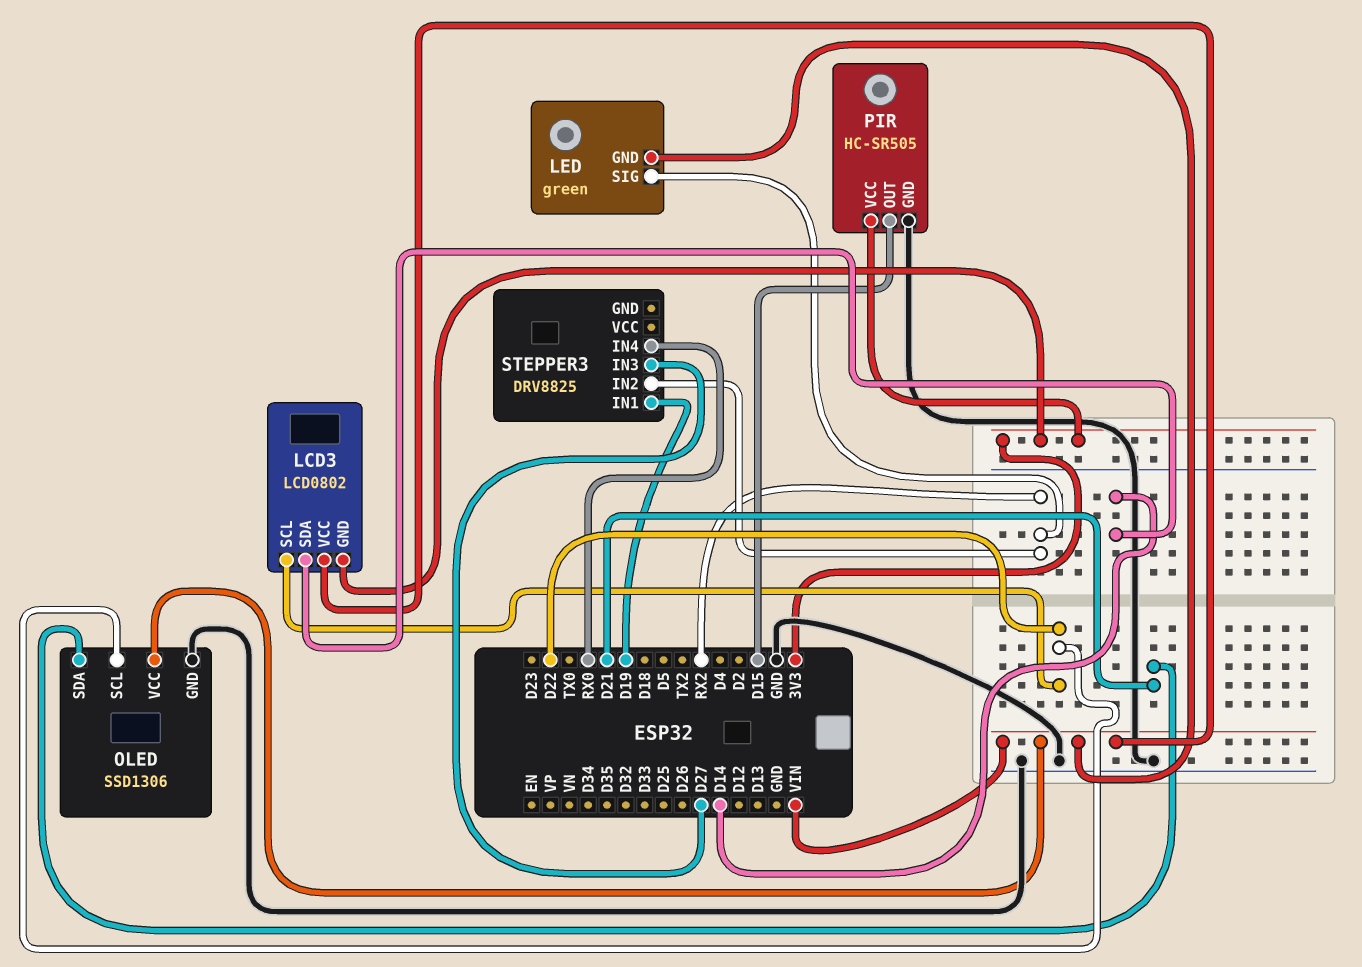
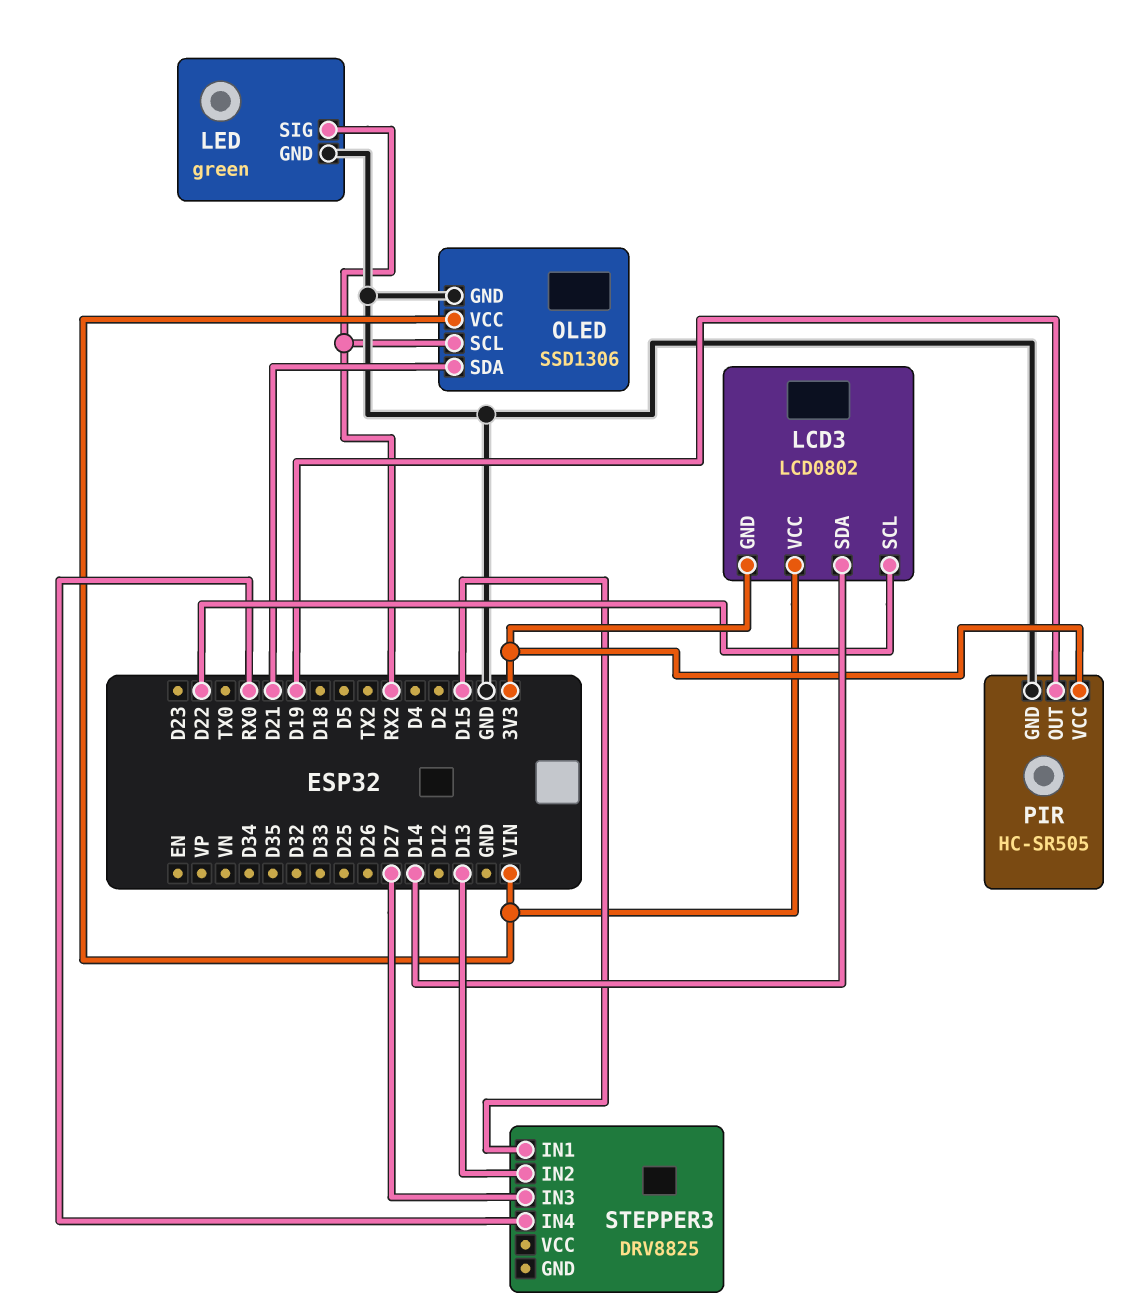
LED pin GND: VIN -> GND
OLED pin SCL: D22 -> RX2
PIR pin OUT: D15 -> D19
STEPPER3 pin IN1: D19 -> D15
STEPPER3 pin IN2: RX2 -> D13

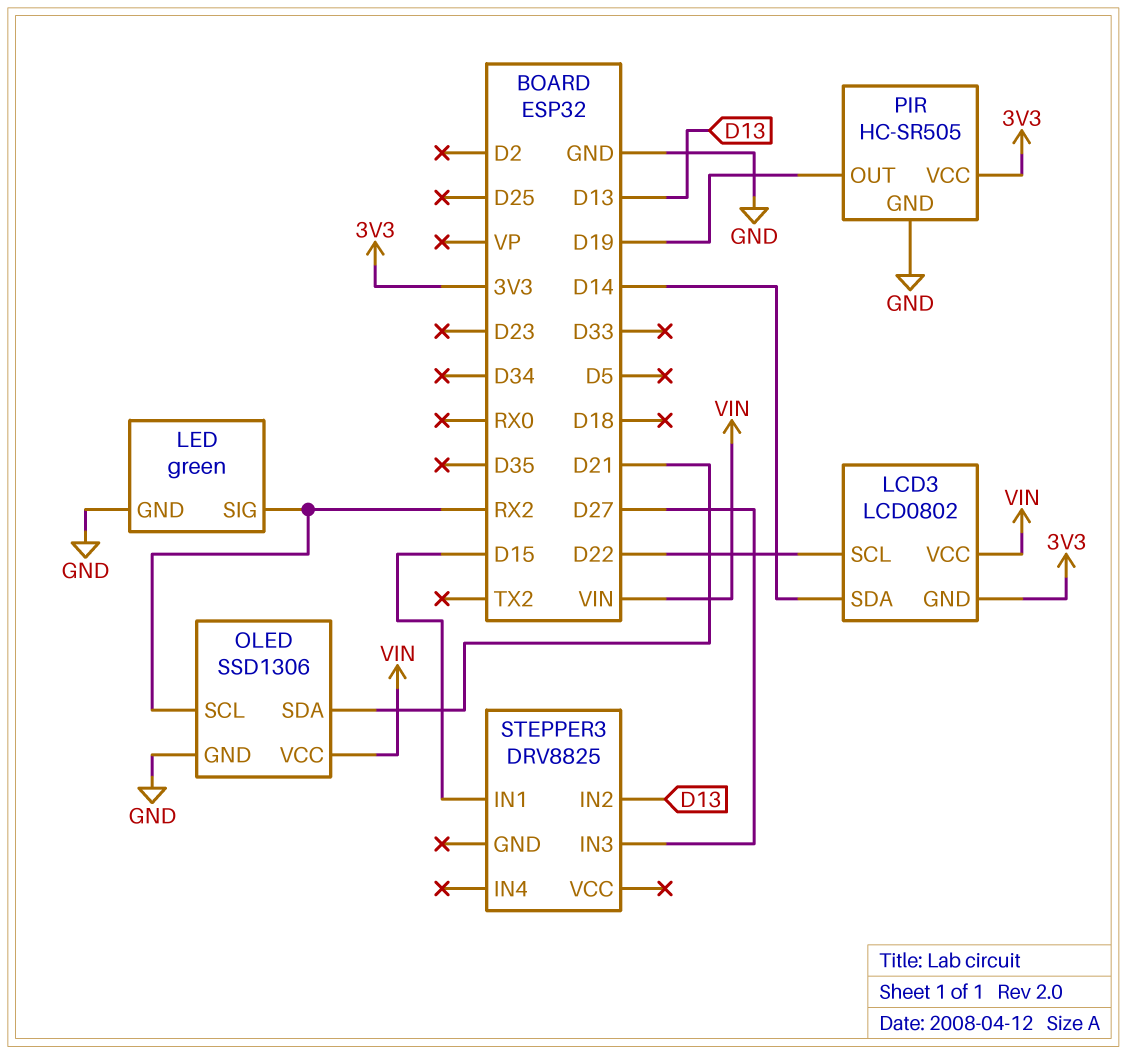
STEPPER3 pin IN4: RX0 -> none

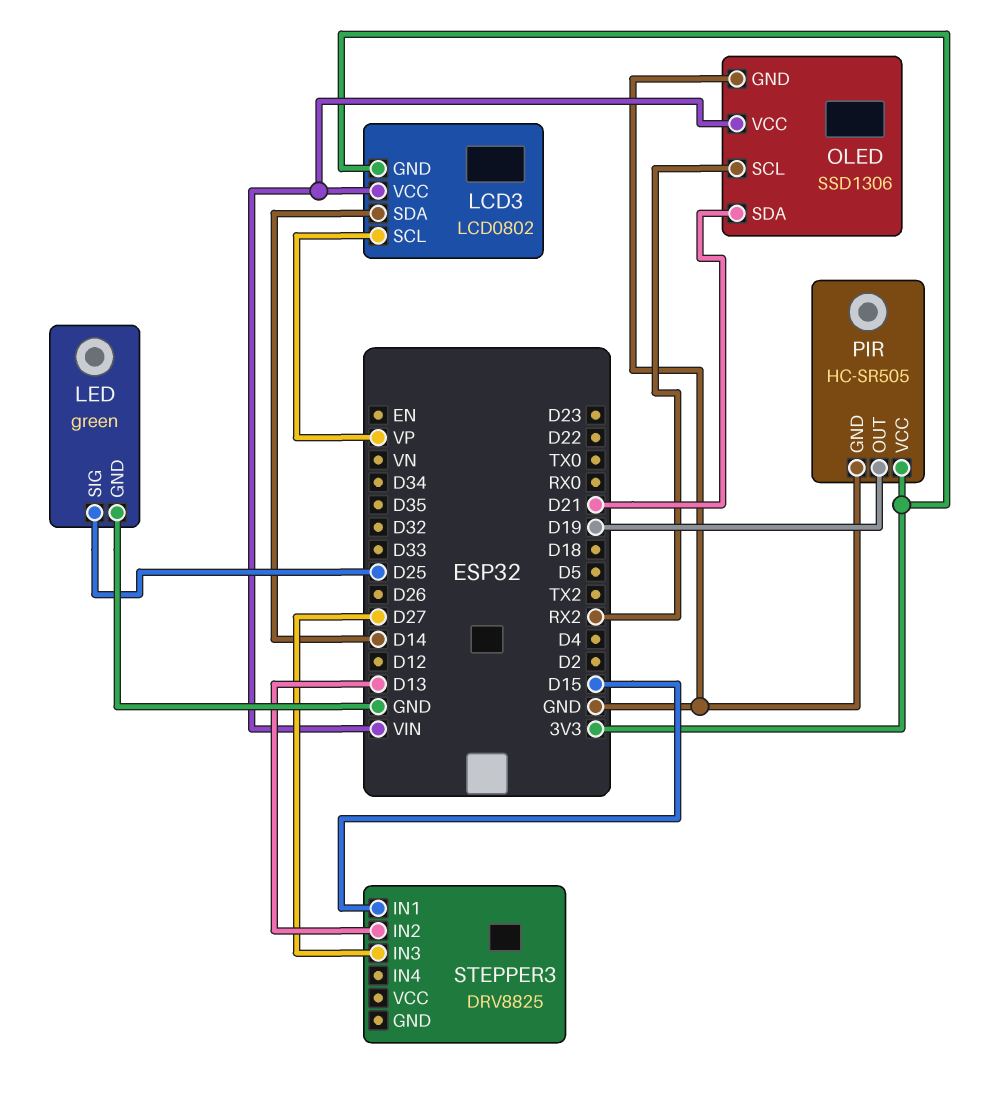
LCD3 pin SCL: D22 -> VP
LED pin SIG: RX2 -> D25

